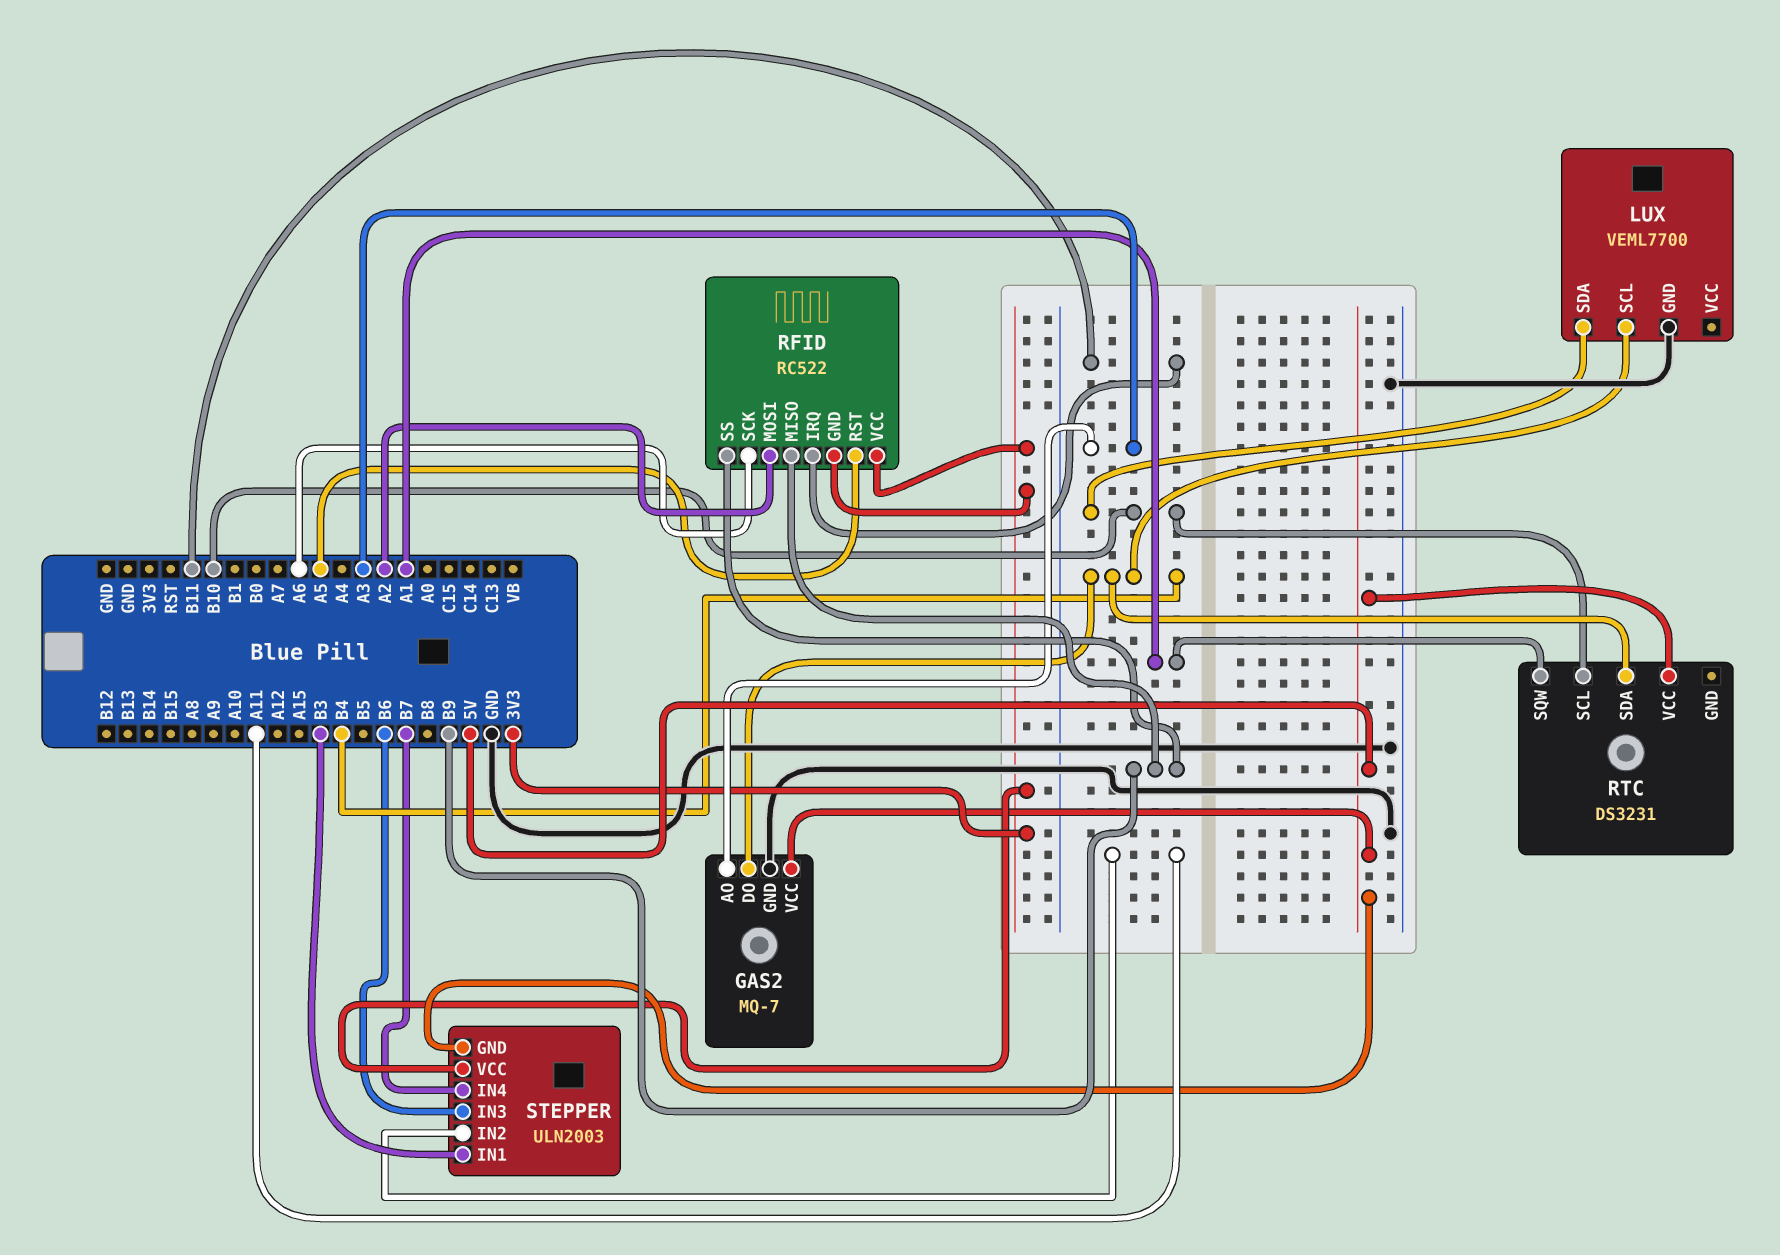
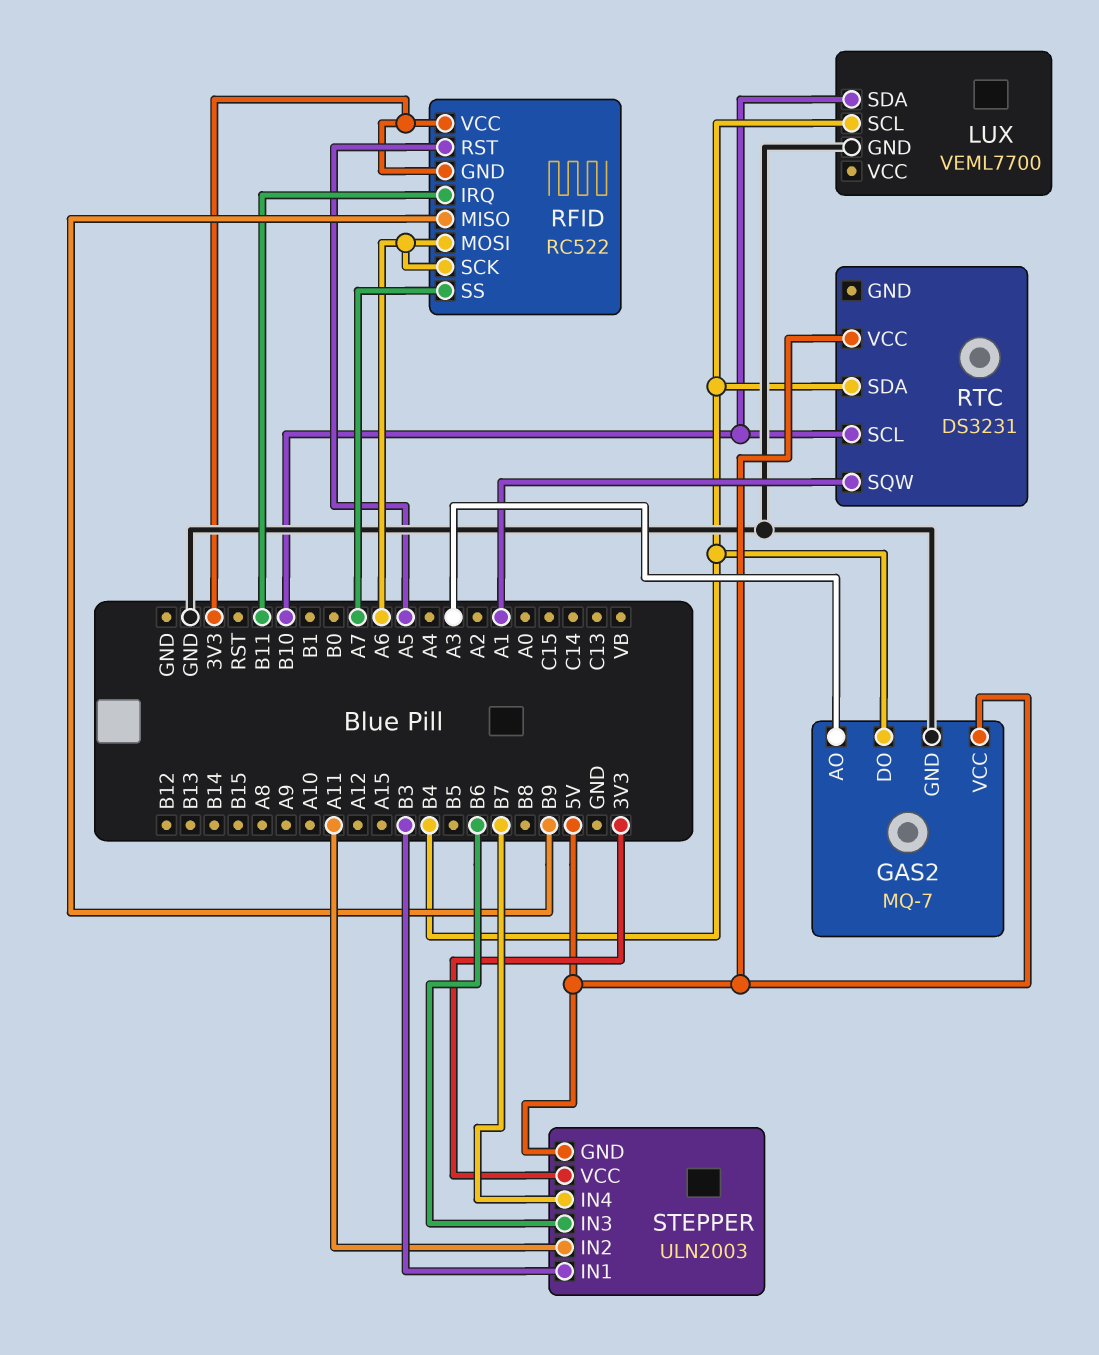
RFID pin MOSI: A2 -> A6
RFID pin SS: B9 -> A7

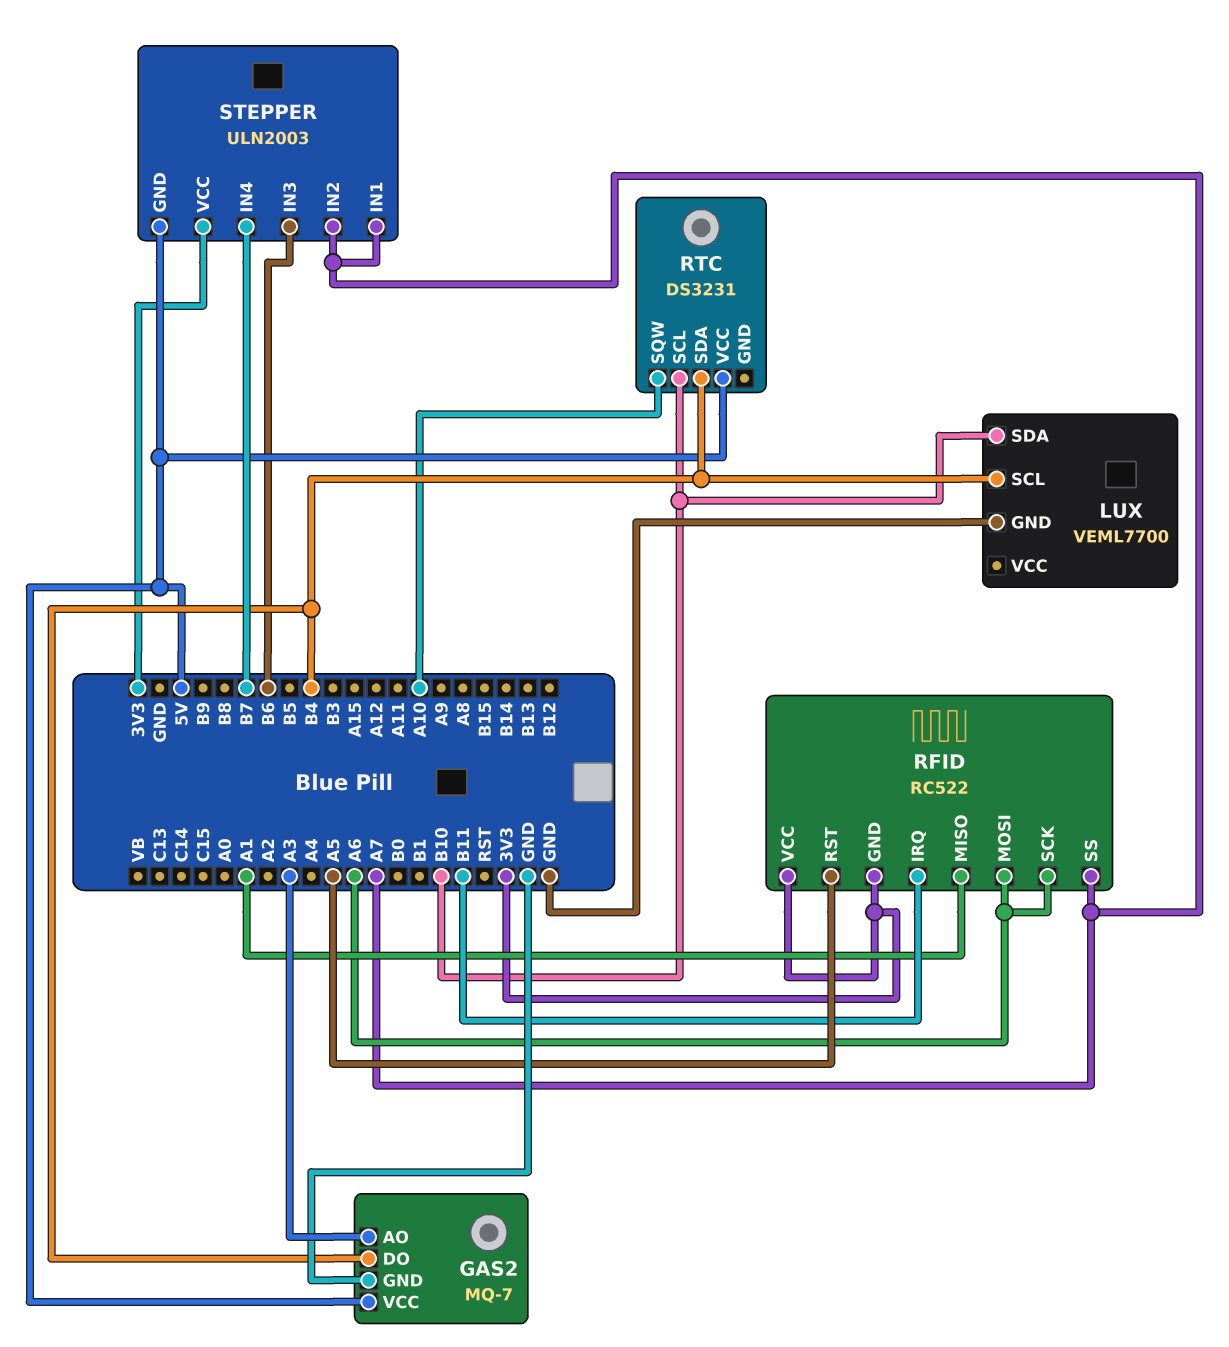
RFID pin MISO: B9 -> A1
RTC pin SQW: A1 -> A10
STEPPER pin IN1: B3 -> A7
STEPPER pin IN2: A11 -> A7

